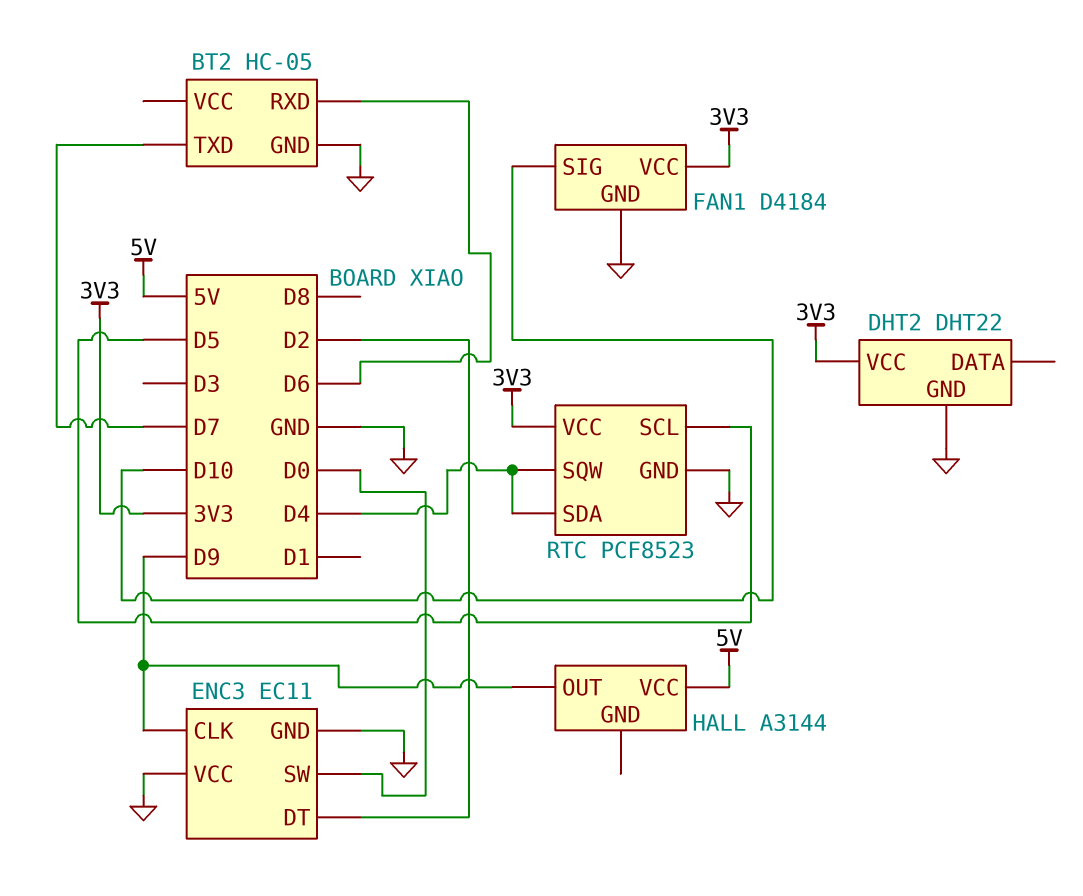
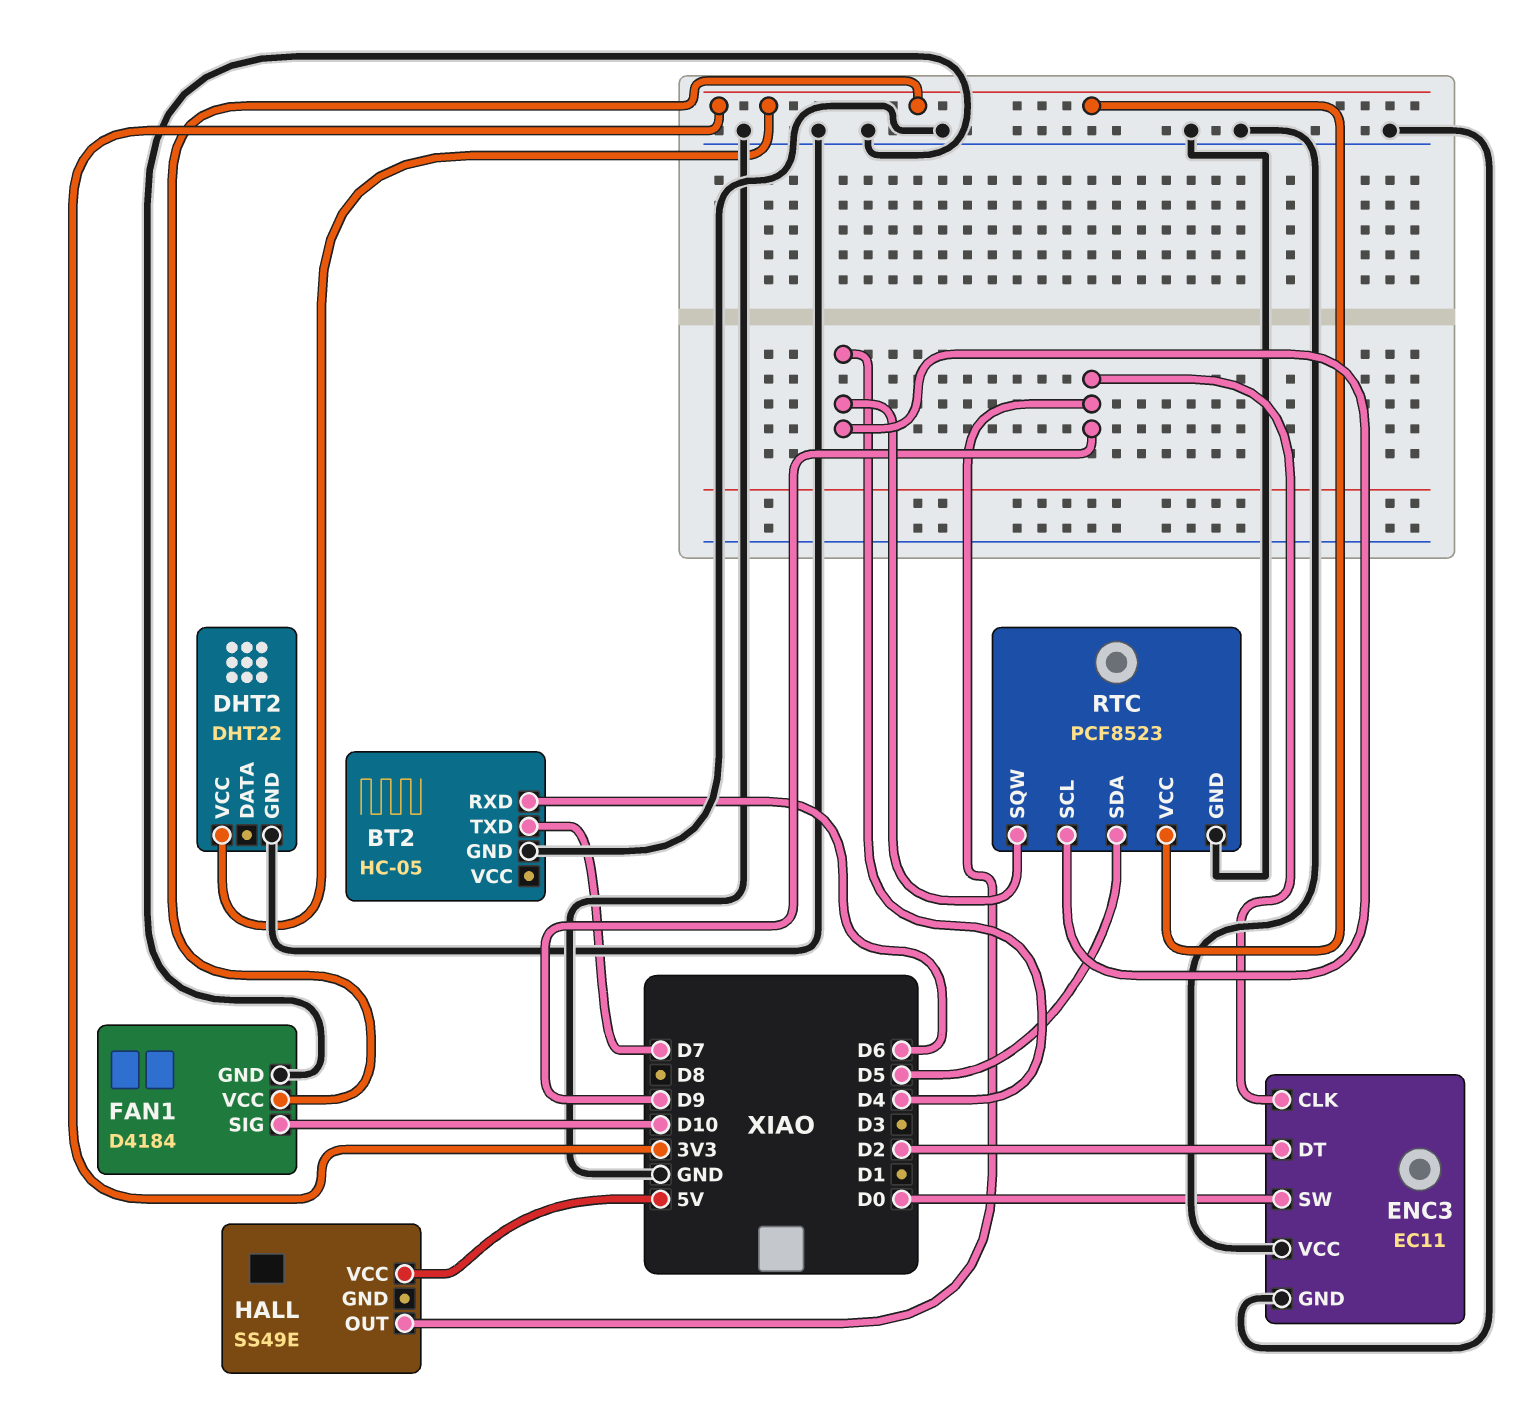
HALL: A3144 -> SS49E
RTC pin SCL: D5 -> D4
RTC pin SDA: D4 -> D5

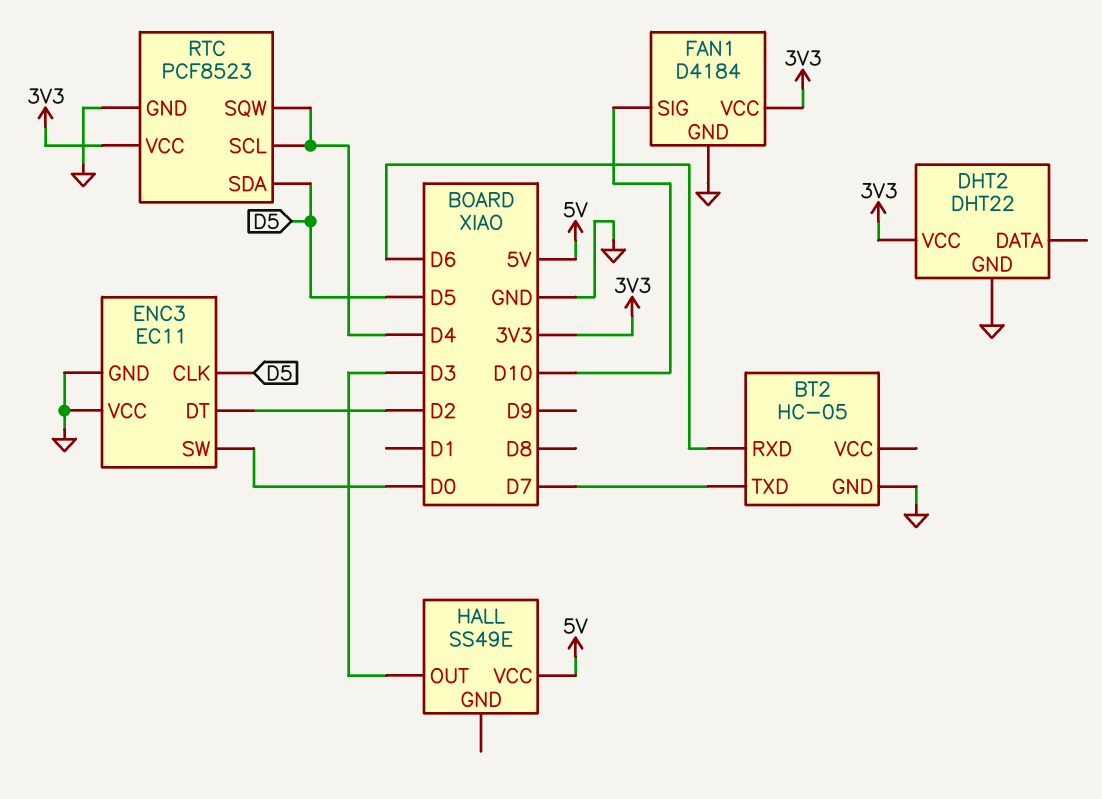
ENC3 pin CLK: D9 -> D5
HALL pin OUT: D9 -> D3

